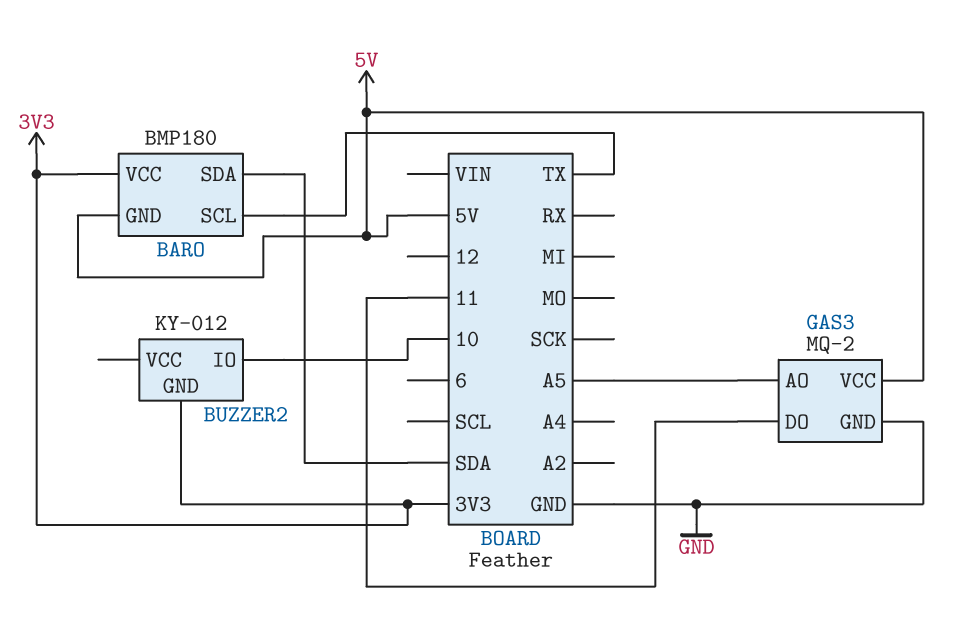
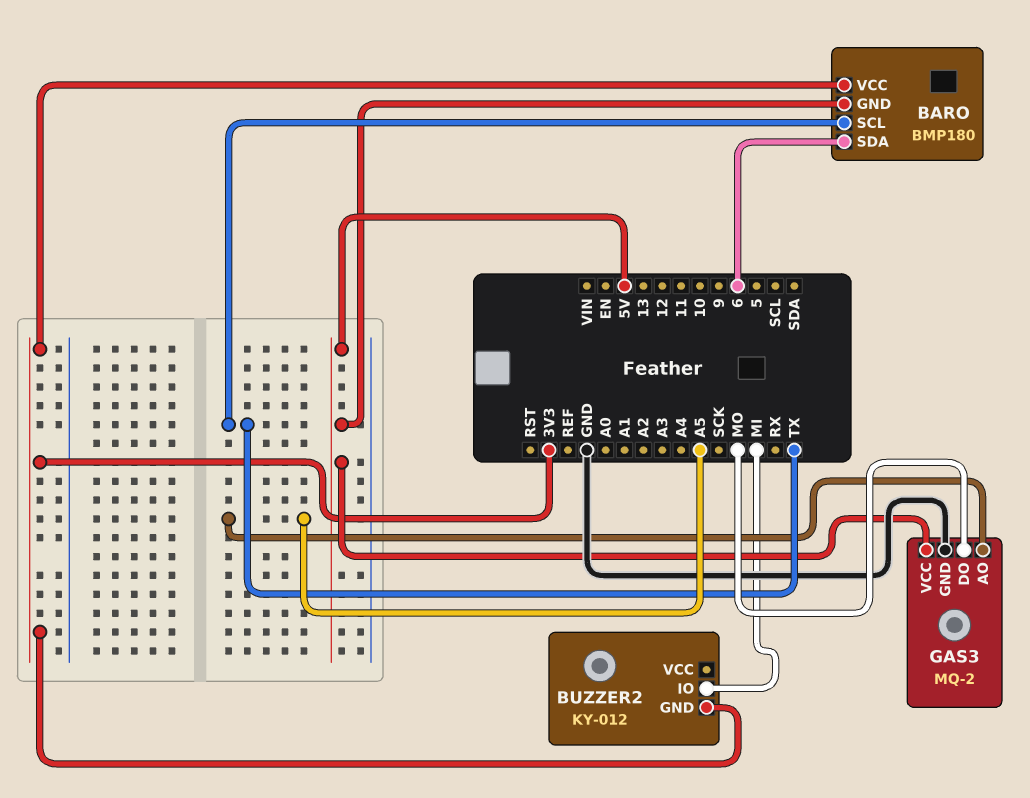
BARO pin SDA: SDA -> 6
BUZZER2 pin IO: 10 -> MI
GAS3 pin DO: 11 -> MO

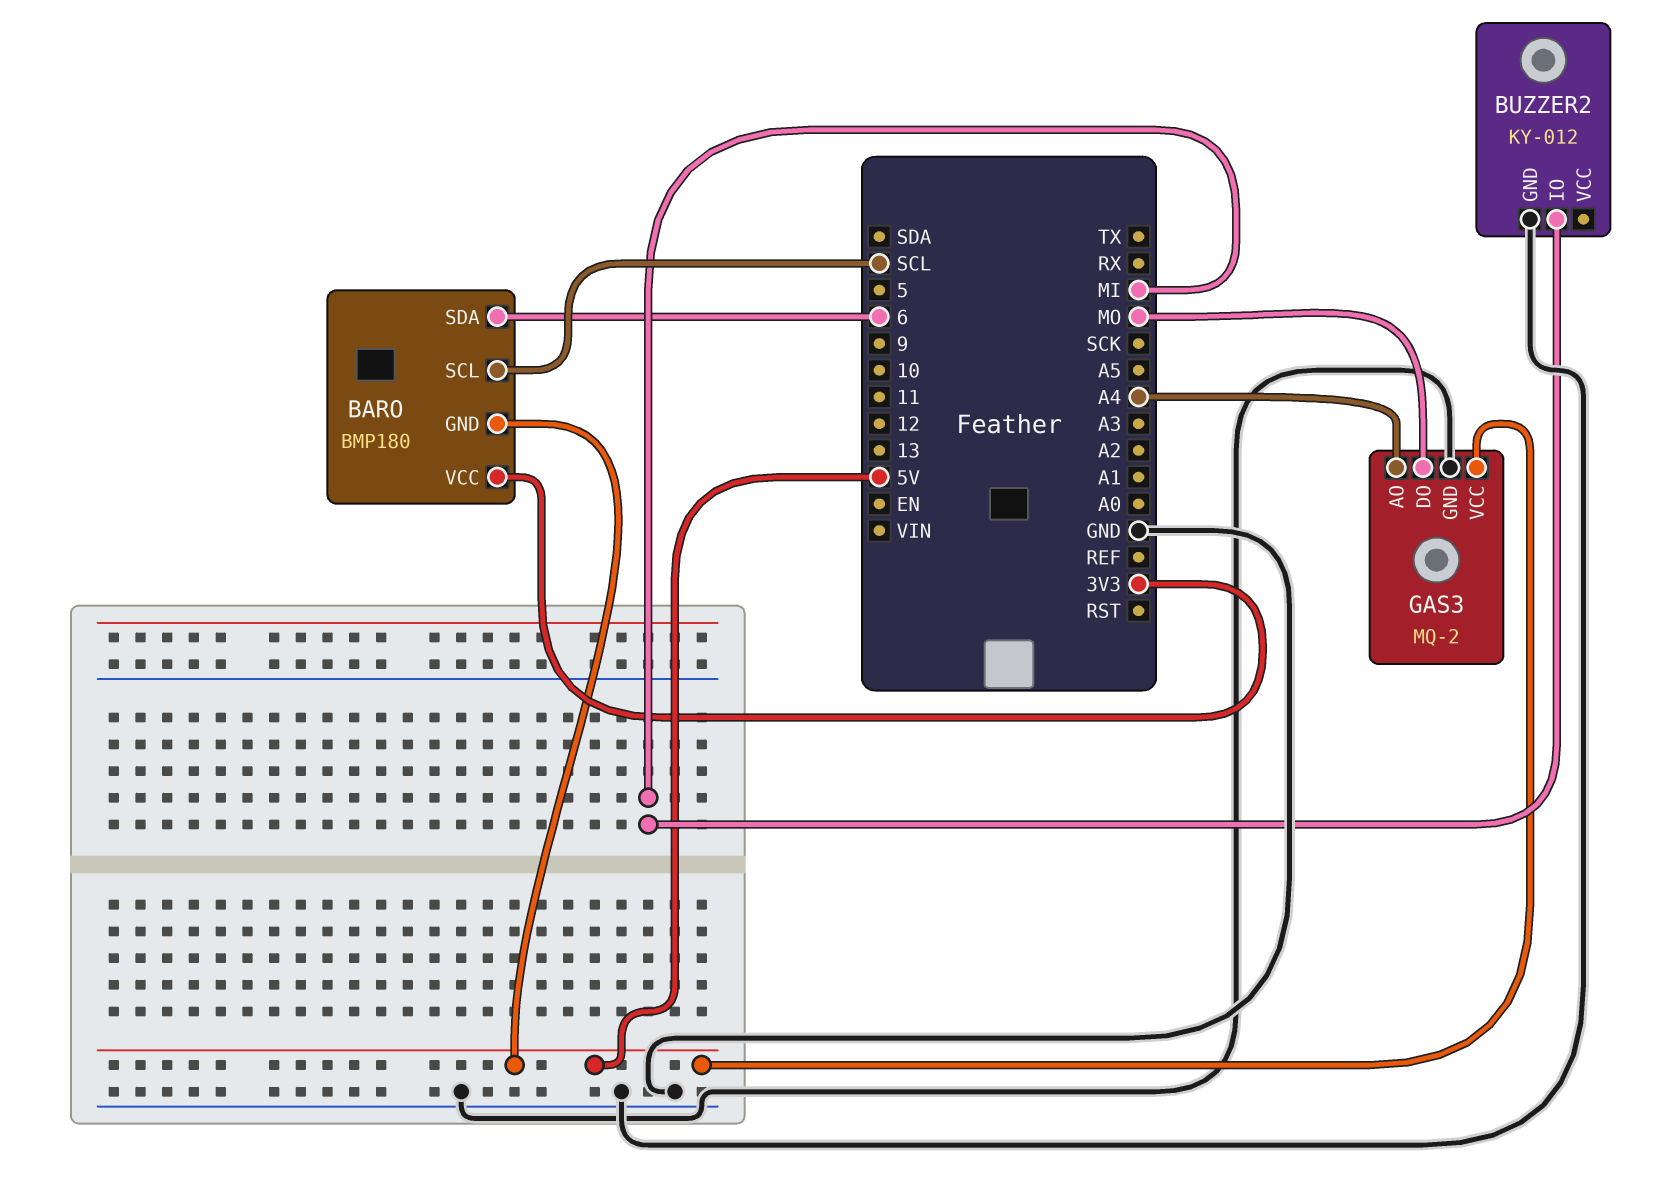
BARO pin SCL: TX -> SCL
BUZZER2 pin GND: 3V3 -> GND
GAS3 pin AO: A5 -> A4

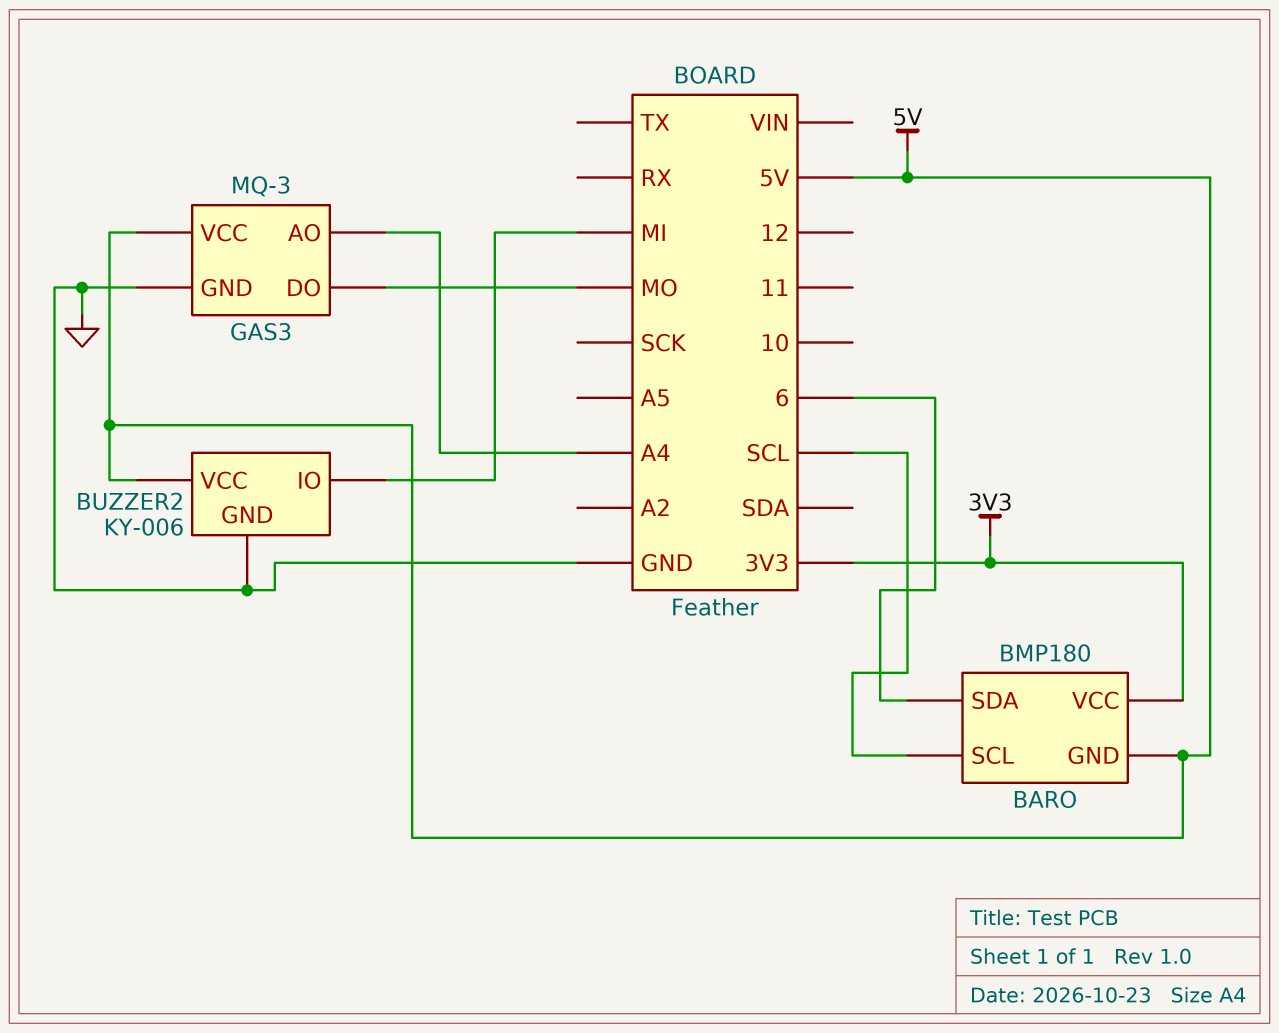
BUZZER2: KY-012 -> KY-006
BUZZER2 pin VCC: none -> 5V
GAS3: MQ-2 -> MQ-3

